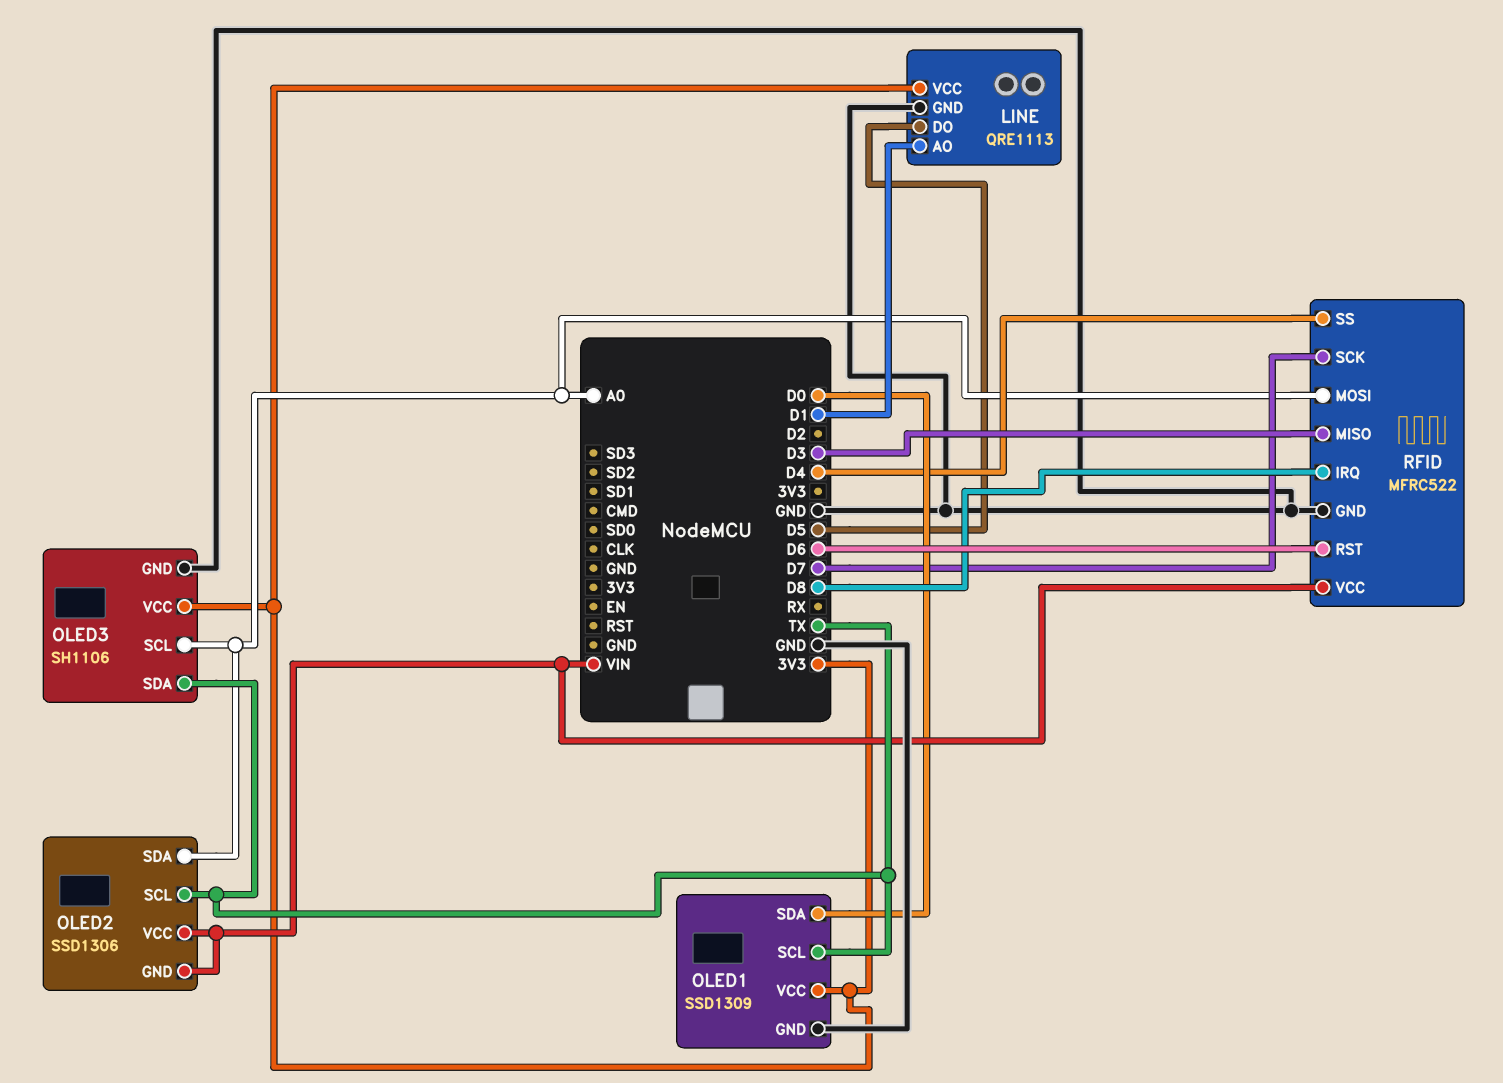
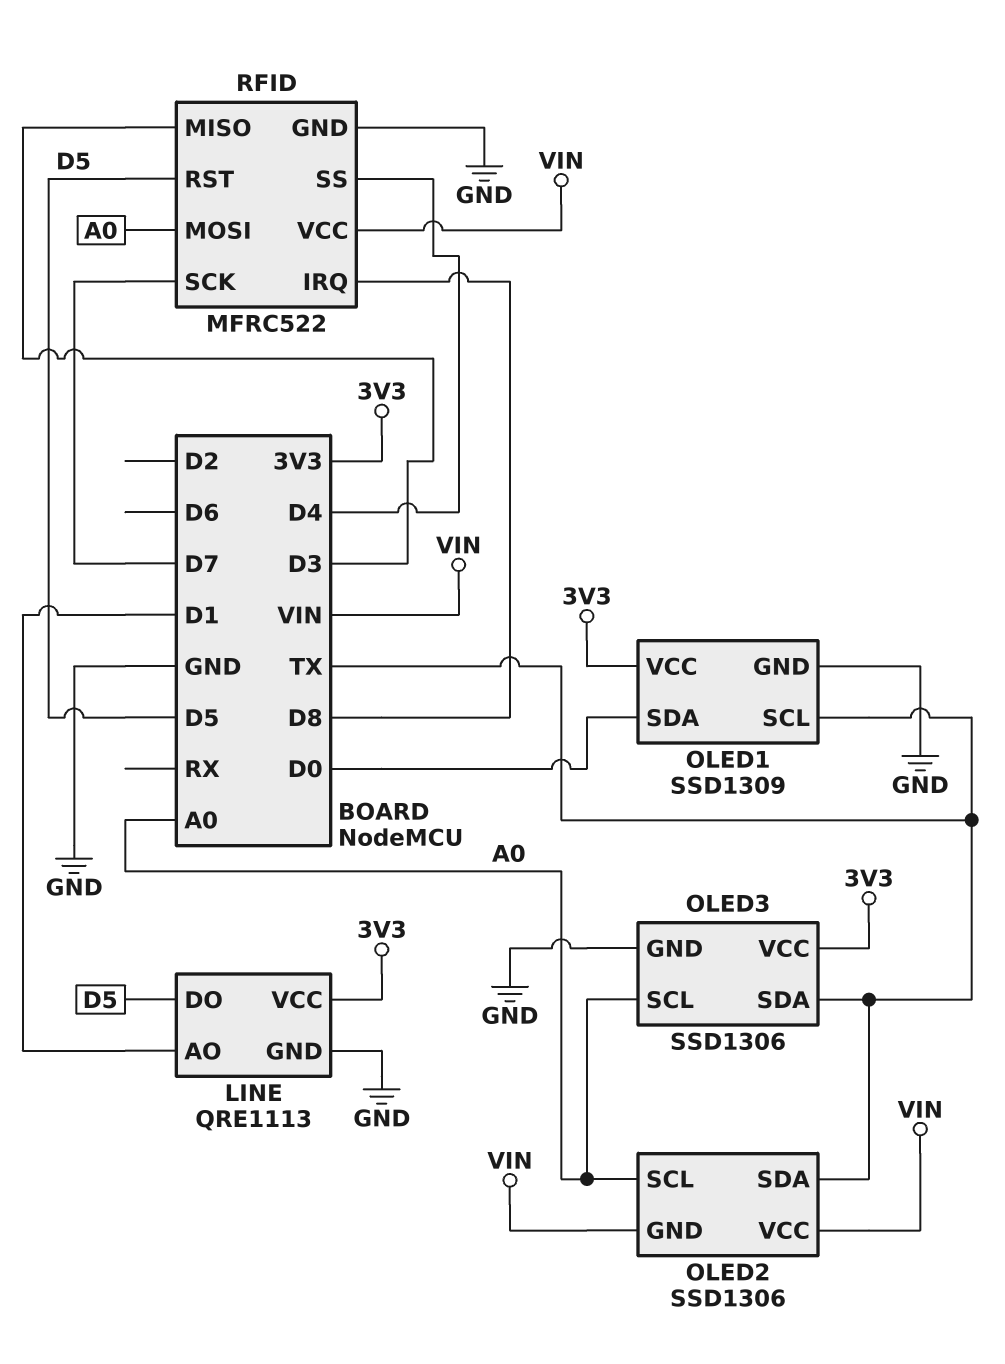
OLED2 pin SCL: TX -> A0
OLED2 pin SDA: A0 -> TX
OLED3: SH1106 -> SSD1306
RFID pin RST: D6 -> D5

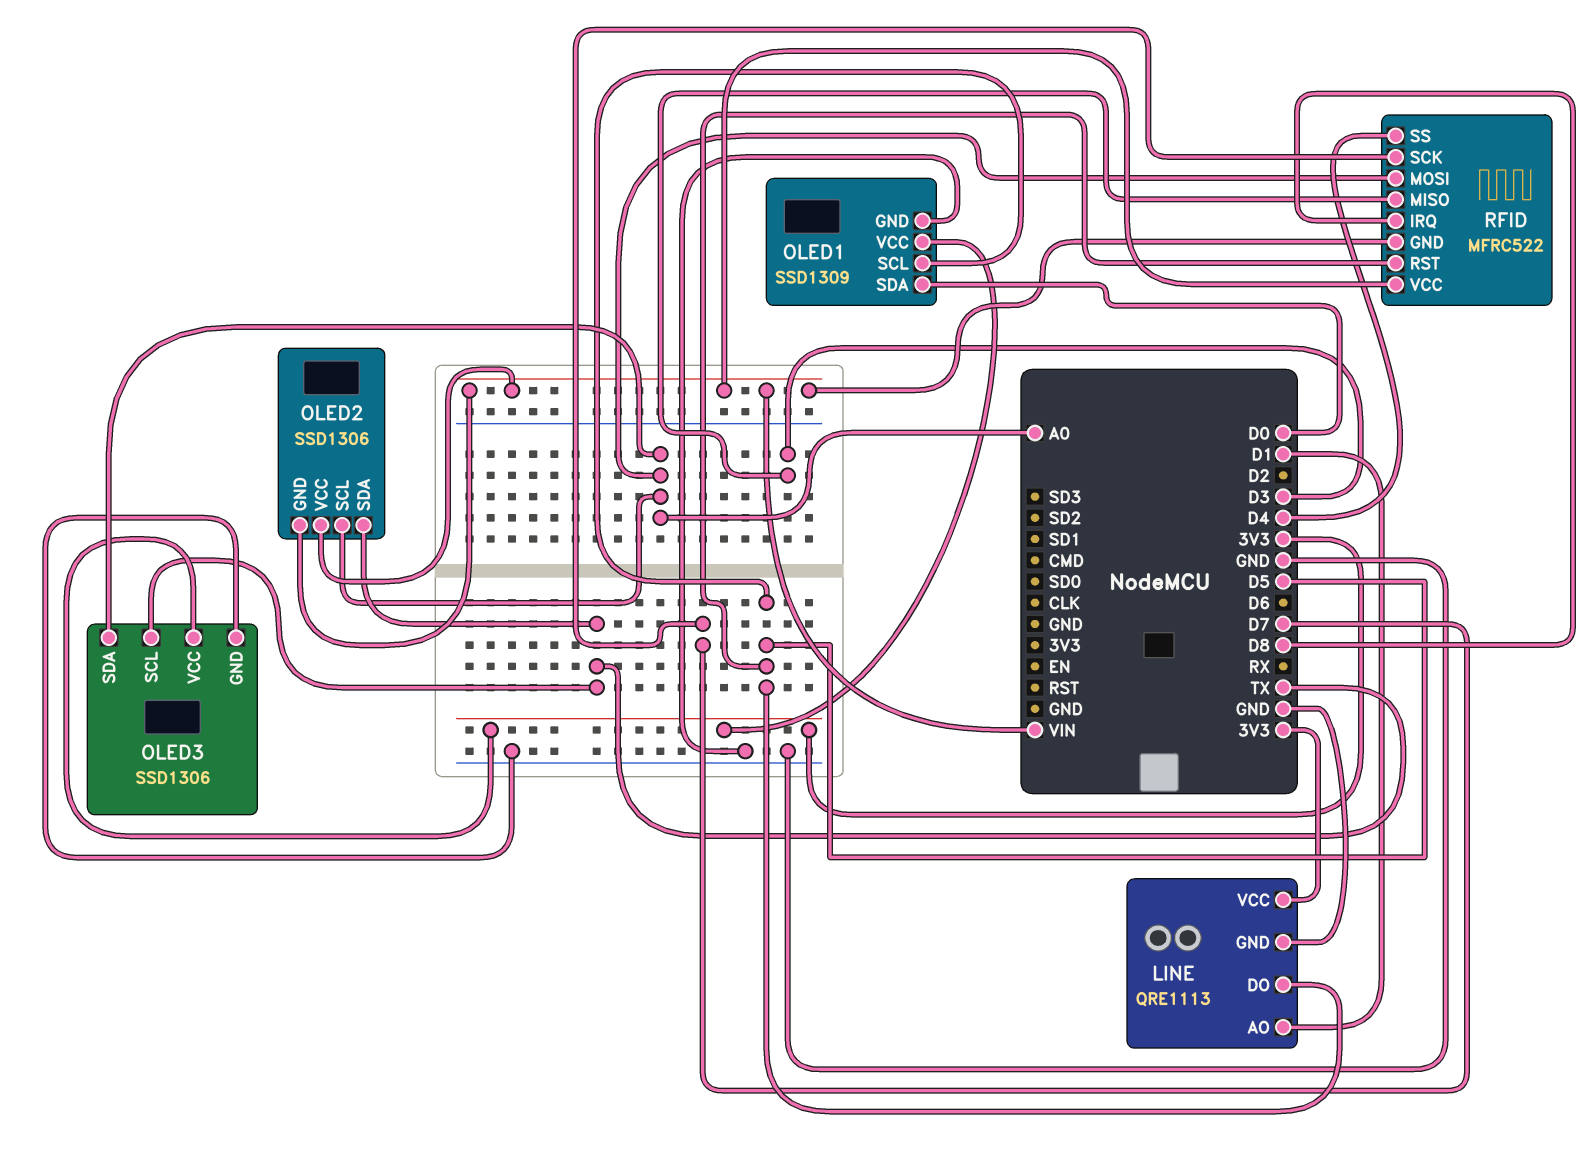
OLED1 pin SCL: TX -> D5
OLED3 pin SCL: A0 -> TX
OLED3 pin SDA: TX -> A0
RFID pin GND: GND -> VIN

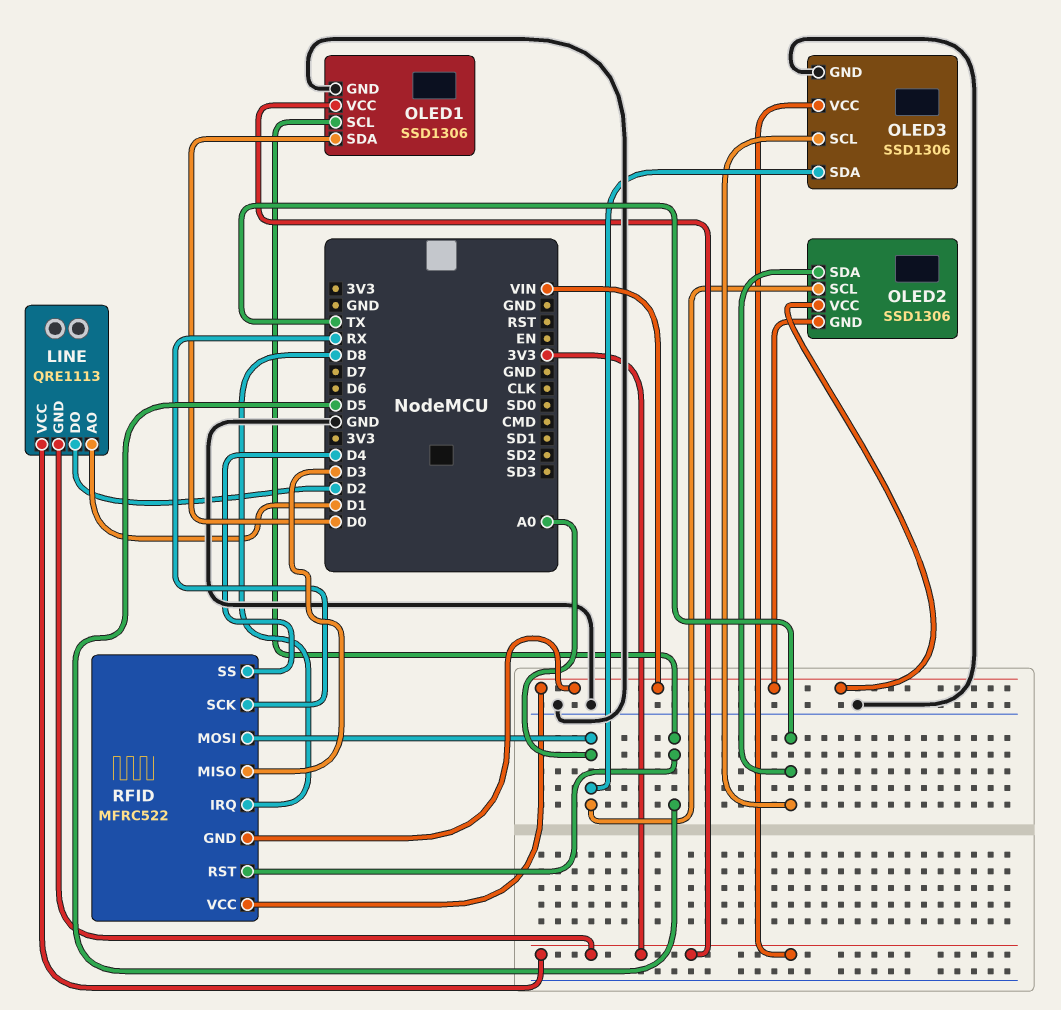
LINE pin DO: D5 -> D2
LINE pin GND: GND -> 3V3
OLED1: SSD1309 -> SSD1306
RFID pin SCK: D7 -> RX

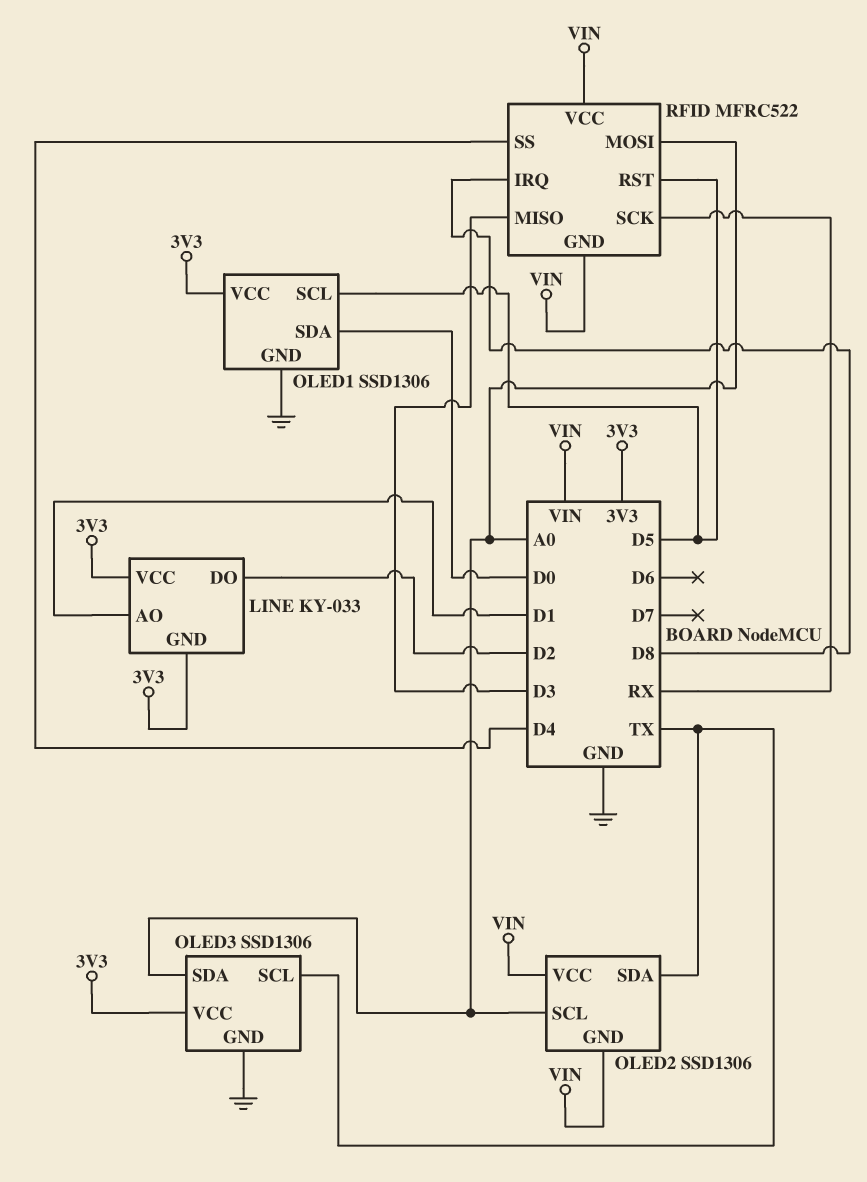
LINE: QRE1113 -> KY-033

